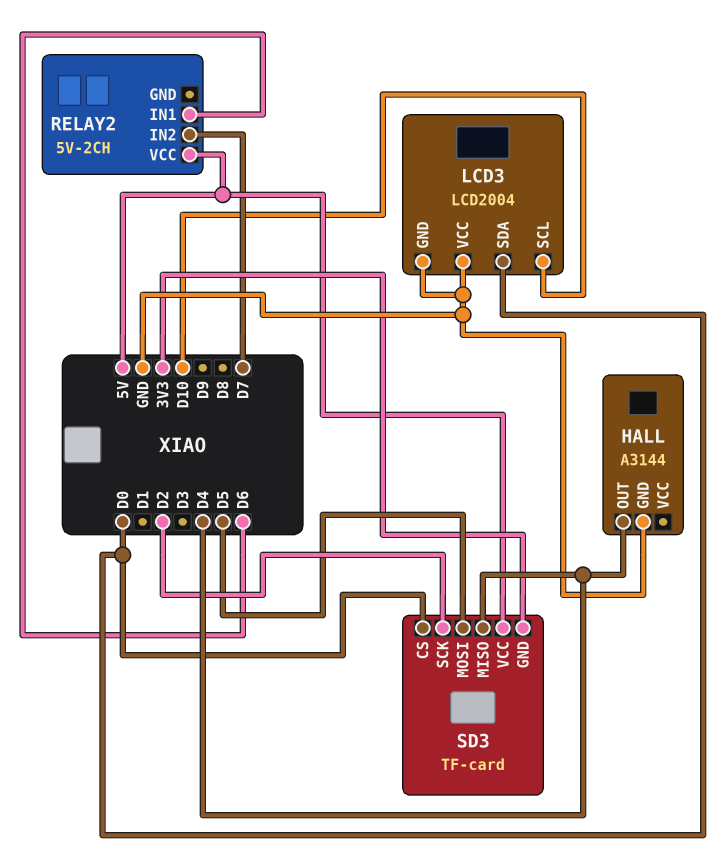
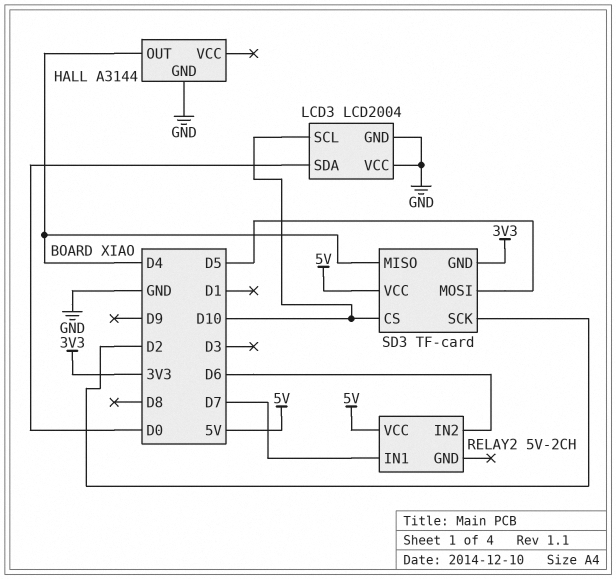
RELAY2 pin IN1: D6 -> D7
RELAY2 pin IN2: D7 -> D6
SD3 pin CS: D0 -> D10

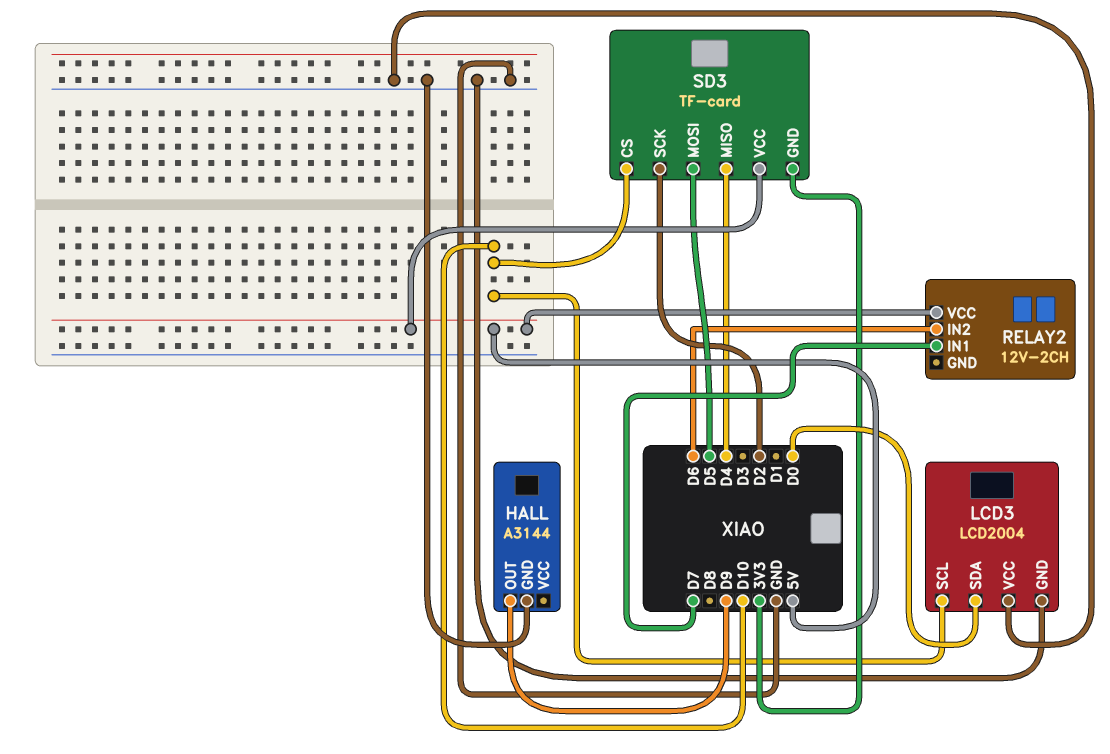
HALL pin OUT: D4 -> D9
RELAY2: 5V-2CH -> 12V-2CH

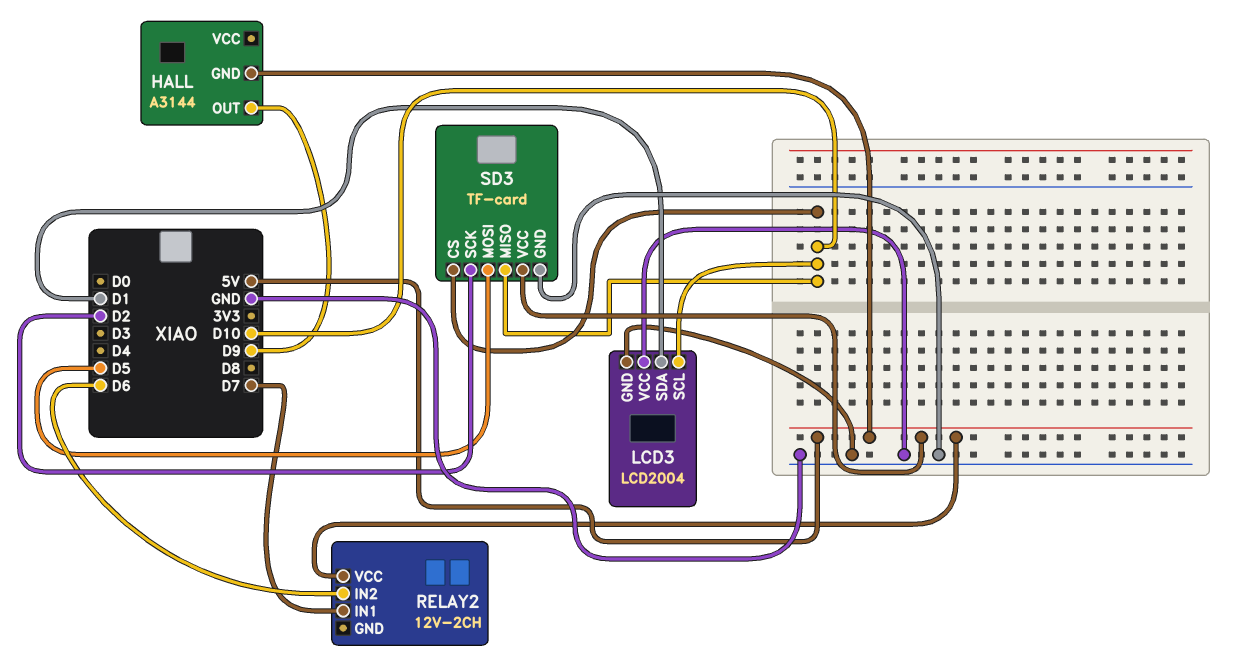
HALL pin GND: GND -> 5V
LCD3 pin SDA: D0 -> D1
SD3 pin GND: 3V3 -> GND
SD3 pin MISO: D4 -> D10

